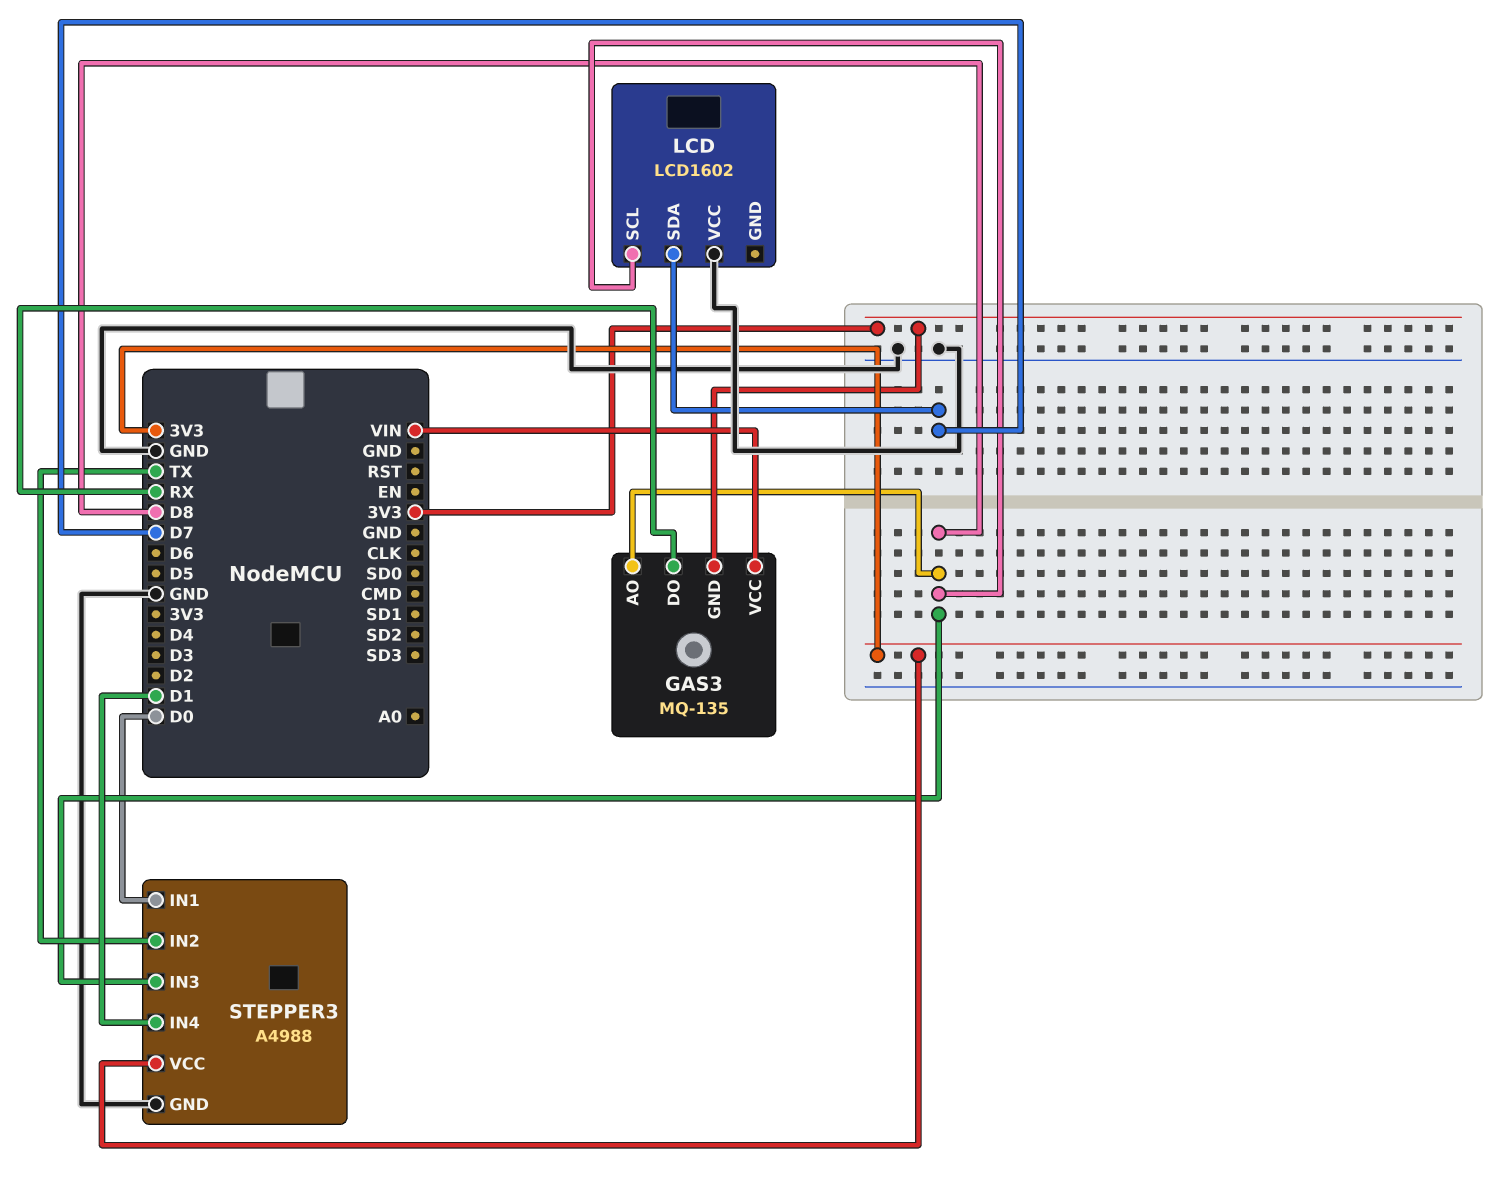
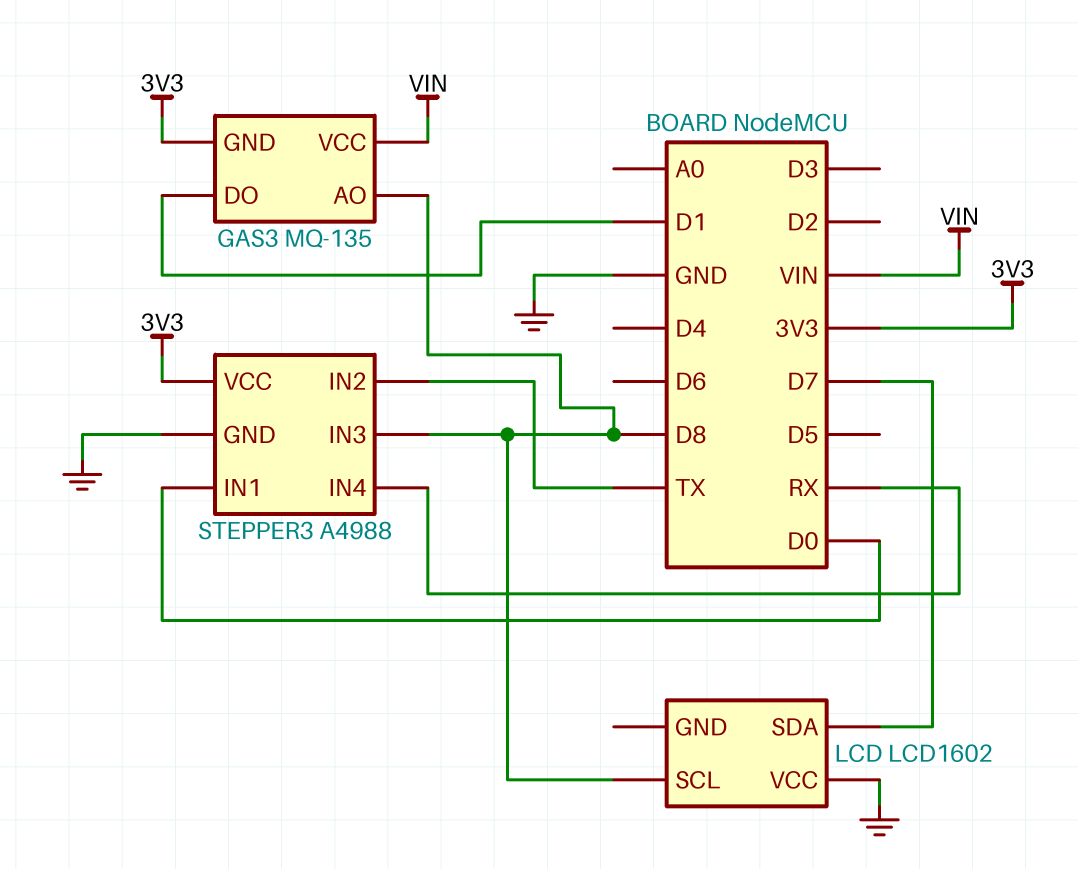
GAS3 pin DO: RX -> D1
STEPPER3 pin IN4: D1 -> RX

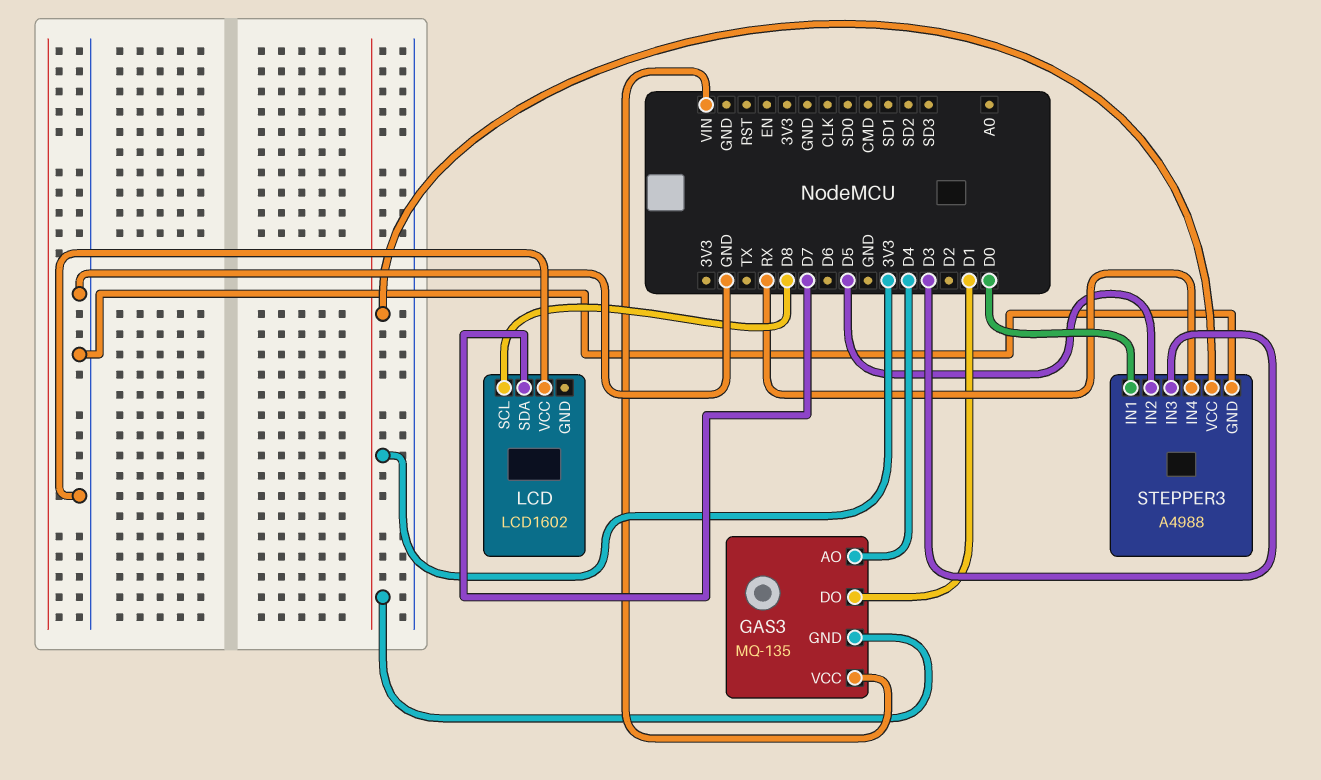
GAS3 pin AO: D8 -> D4
STEPPER3 pin IN2: TX -> D5
STEPPER3 pin IN3: D8 -> D3

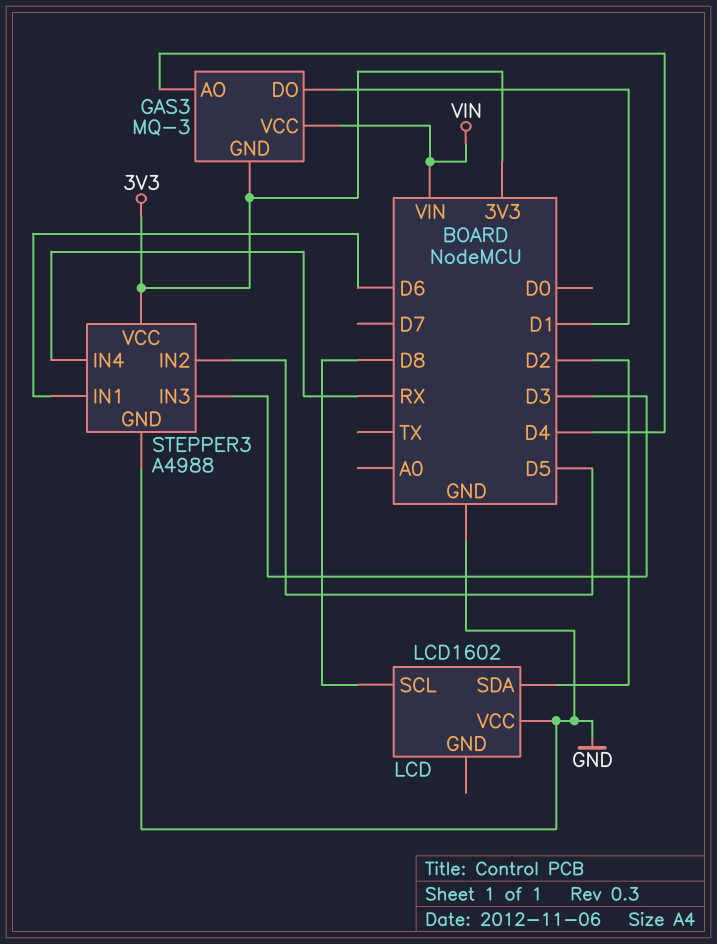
GAS3: MQ-135 -> MQ-3
LCD pin SDA: D7 -> D2
STEPPER3 pin IN1: D0 -> D6

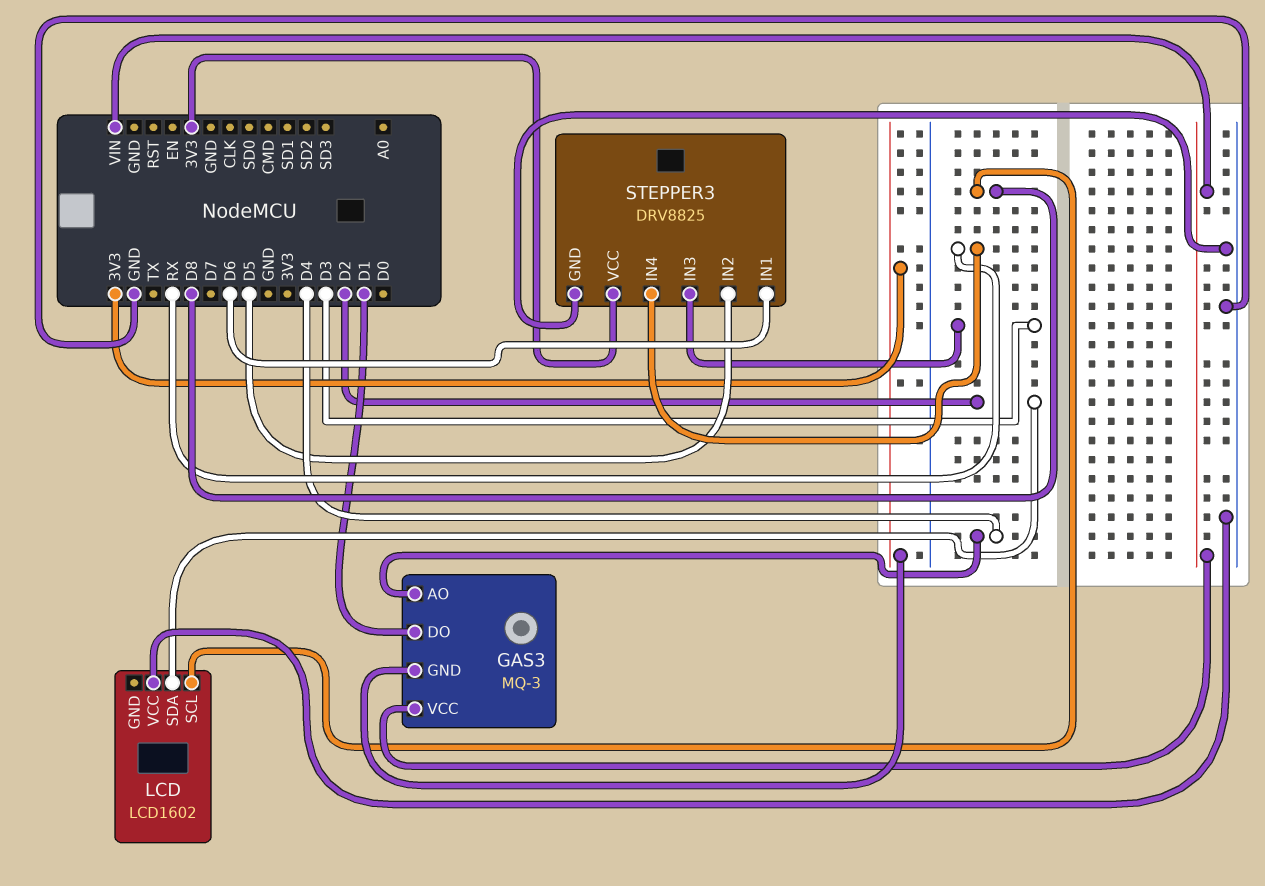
STEPPER3: A4988 -> DRV8825

